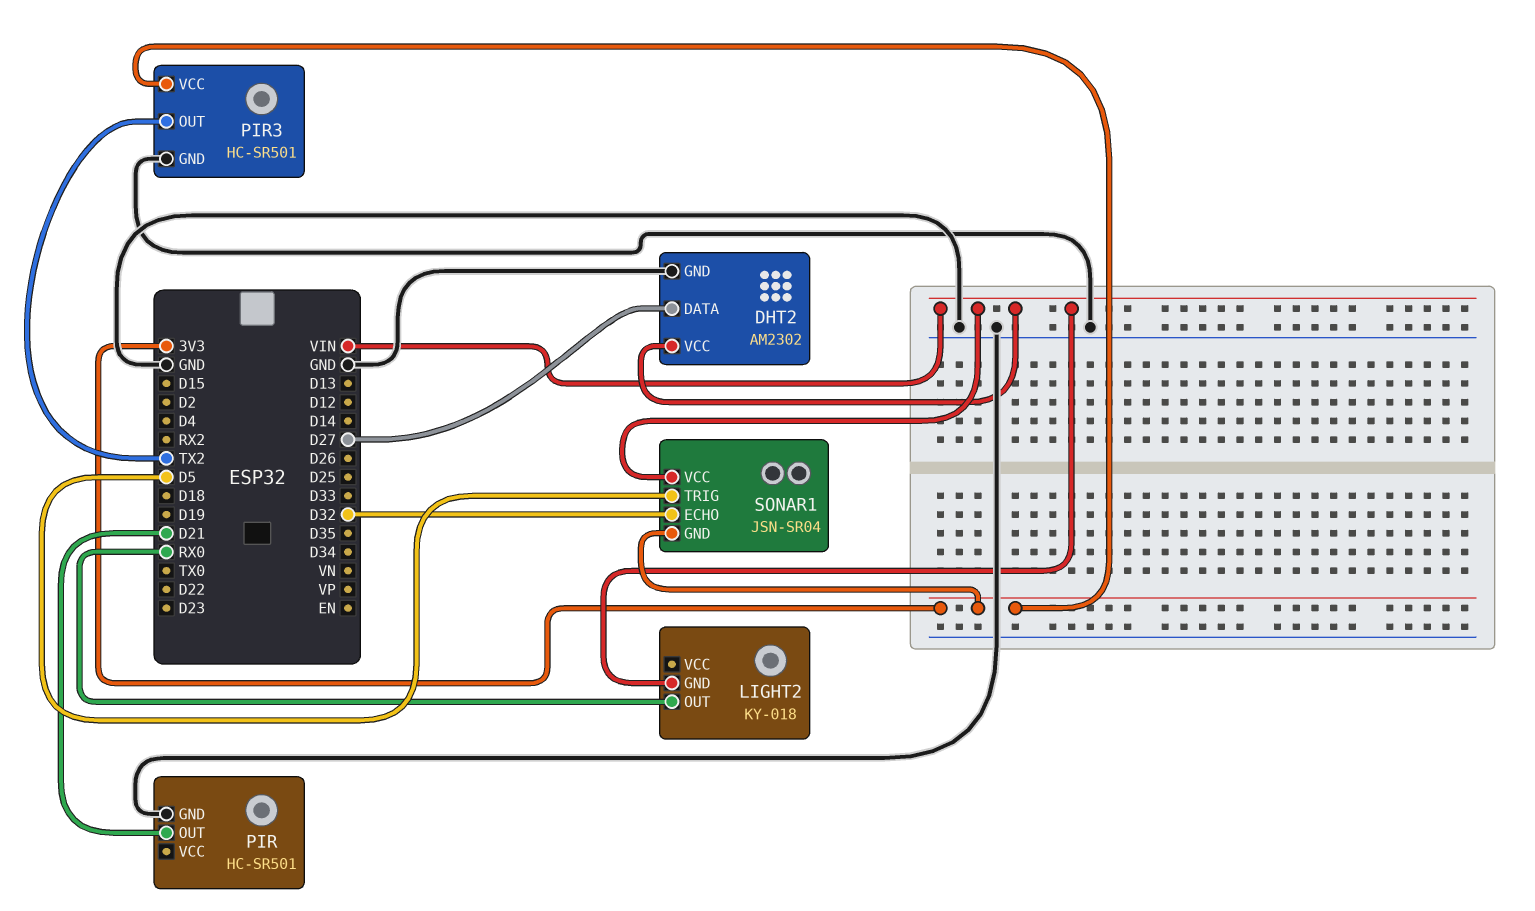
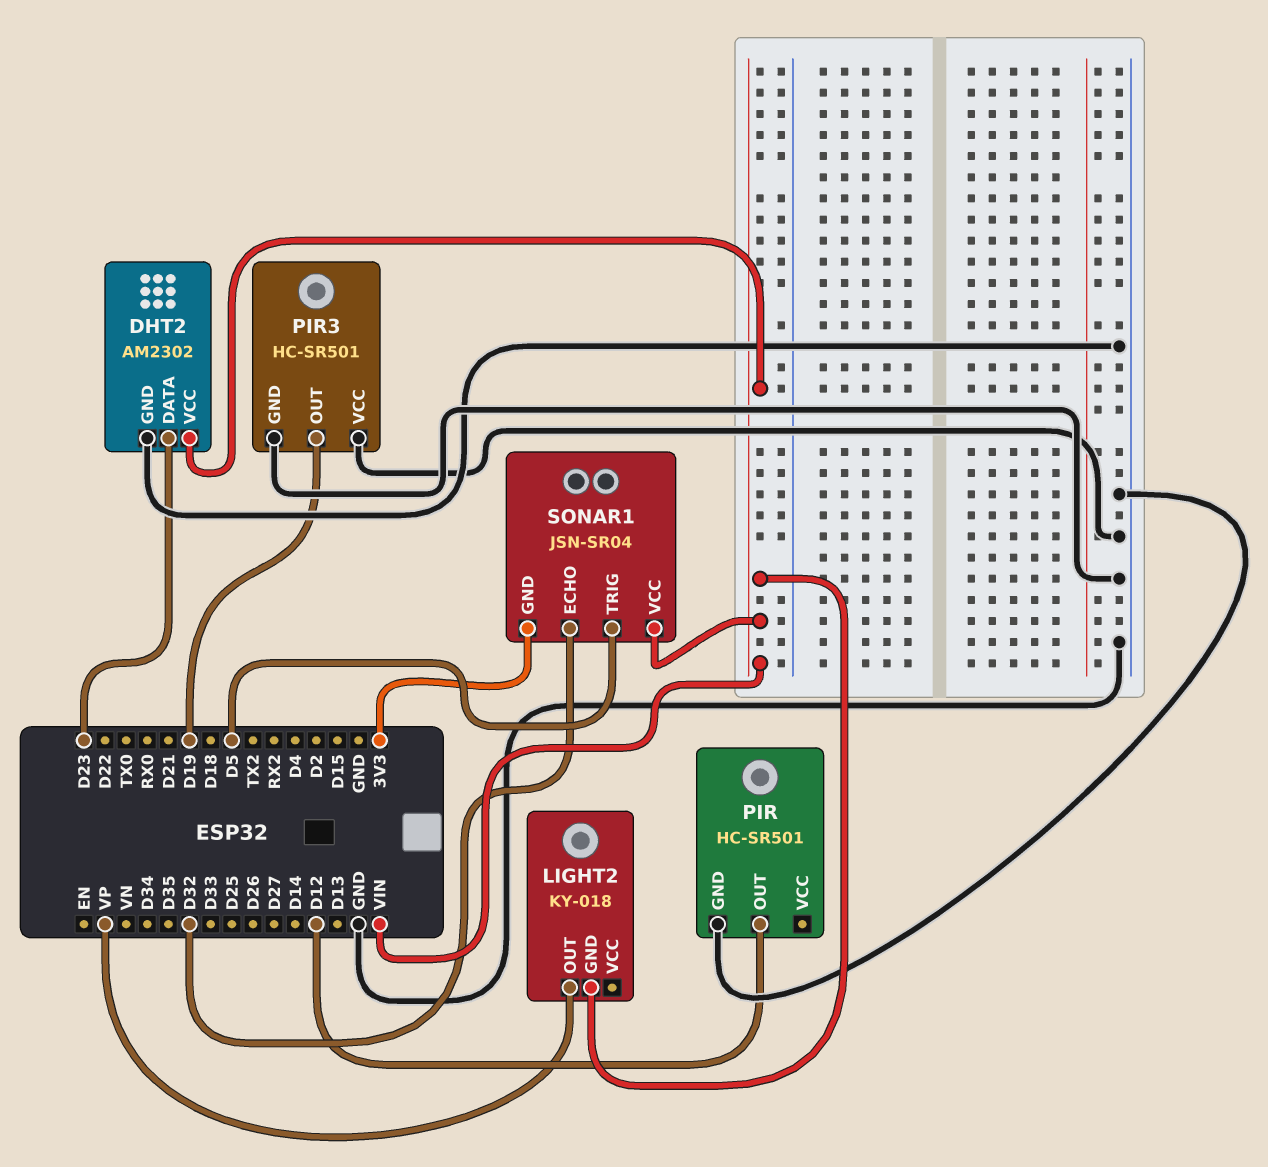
DHT2 pin DATA: D27 -> D23
LIGHT2 pin OUT: RX0 -> VP
PIR pin OUT: D21 -> D12
PIR3 pin OUT: TX2 -> D19
PIR3 pin VCC: 3V3 -> GND

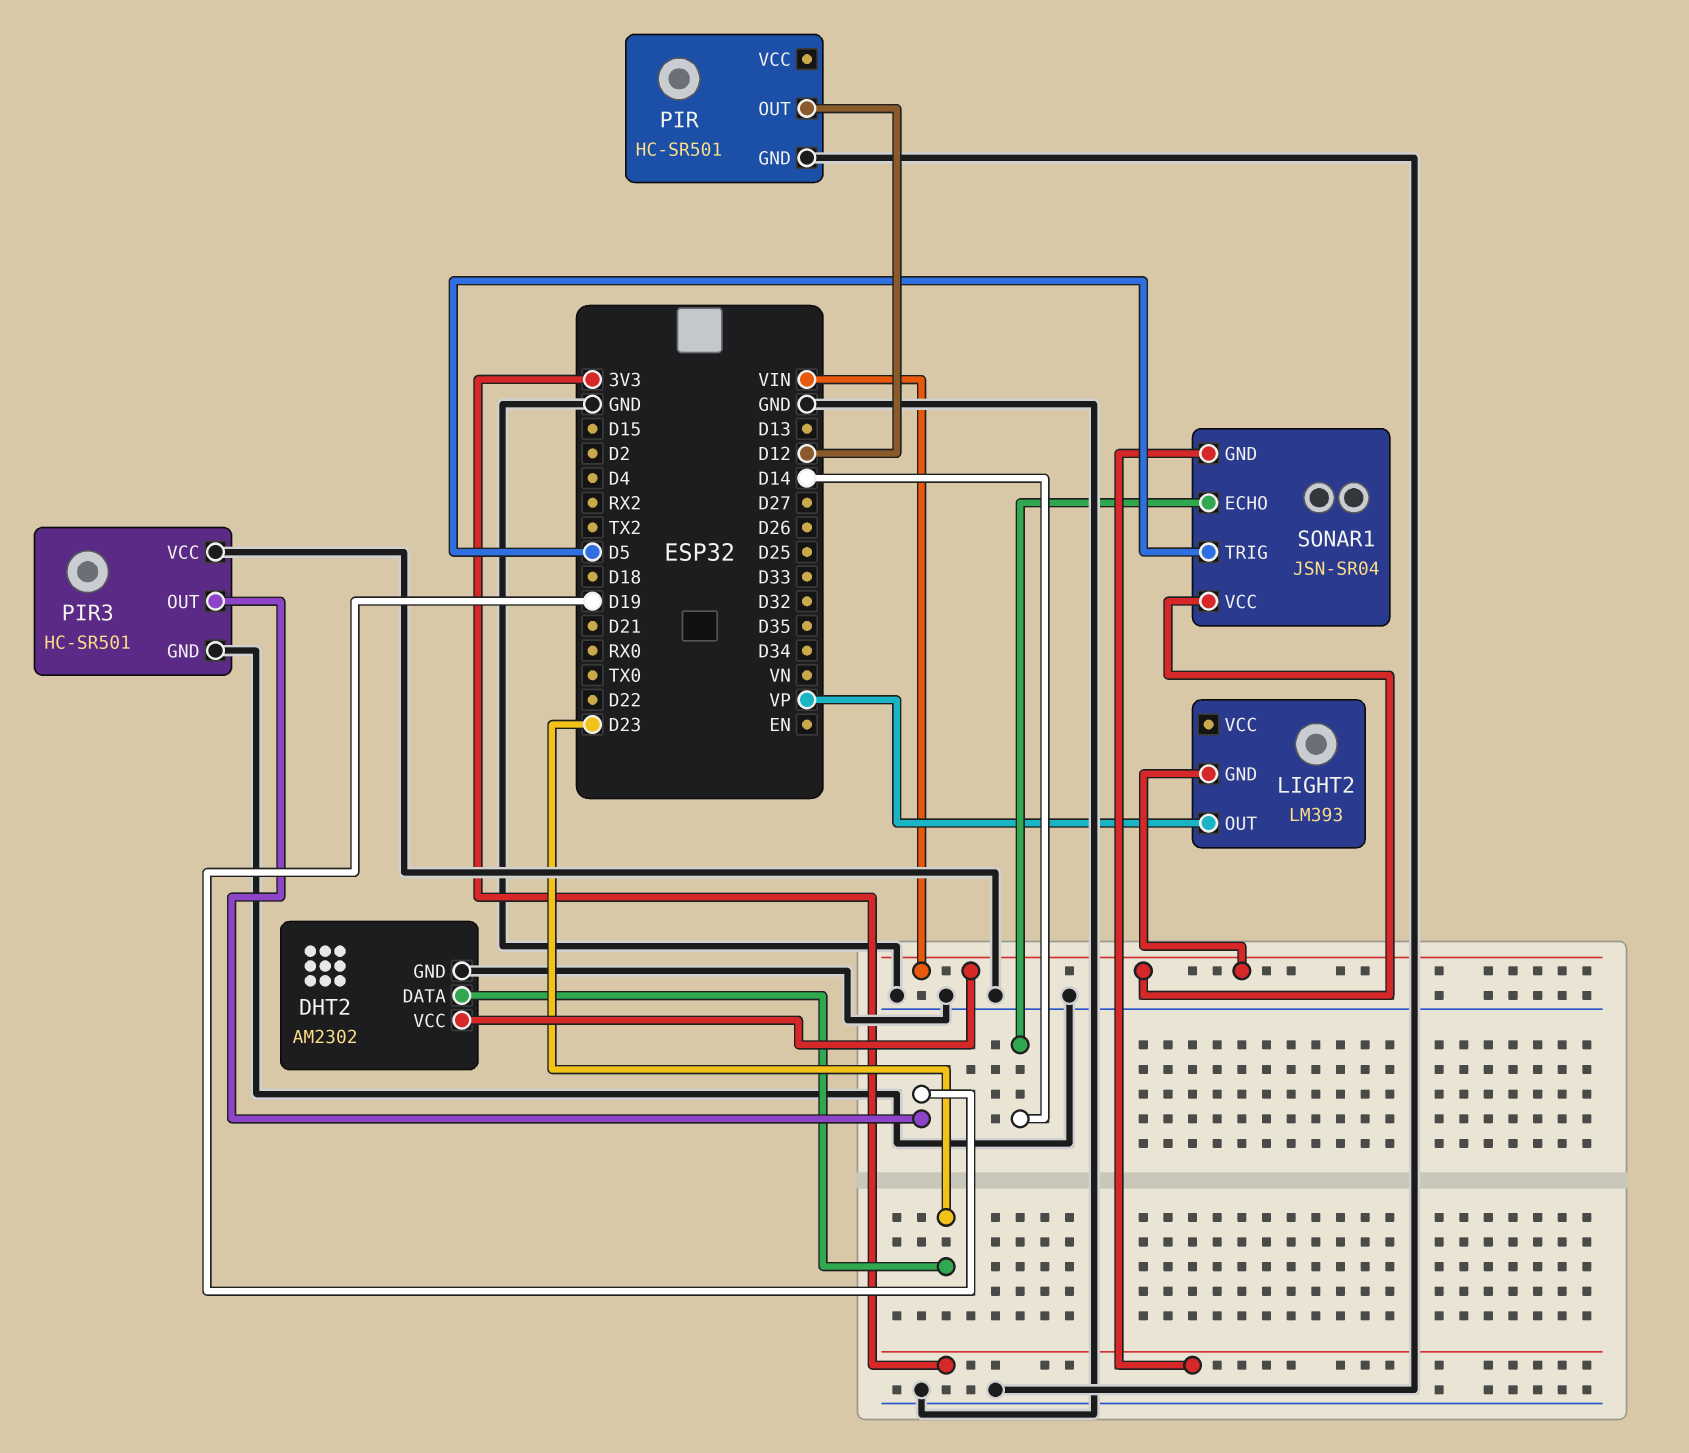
LIGHT2: KY-018 -> LM393
SONAR1 pin ECHO: D32 -> D14

